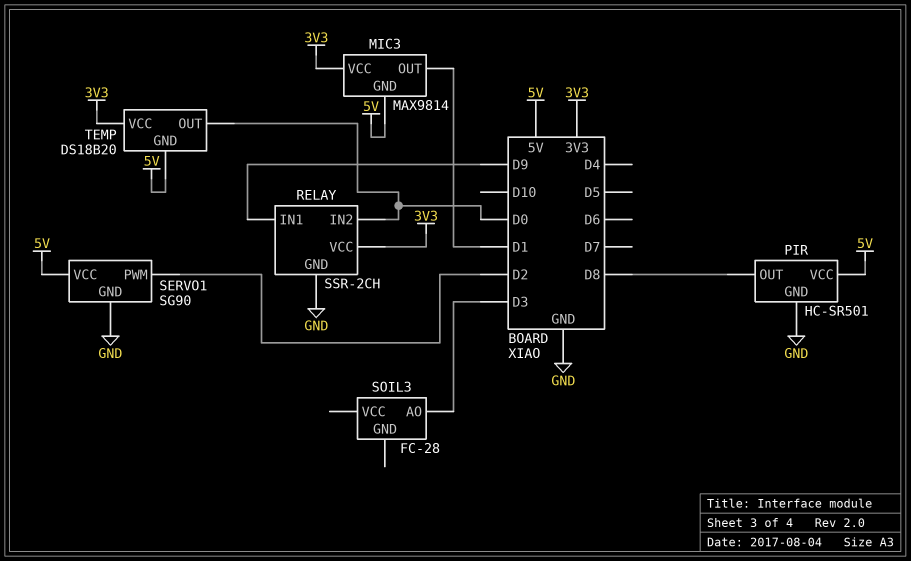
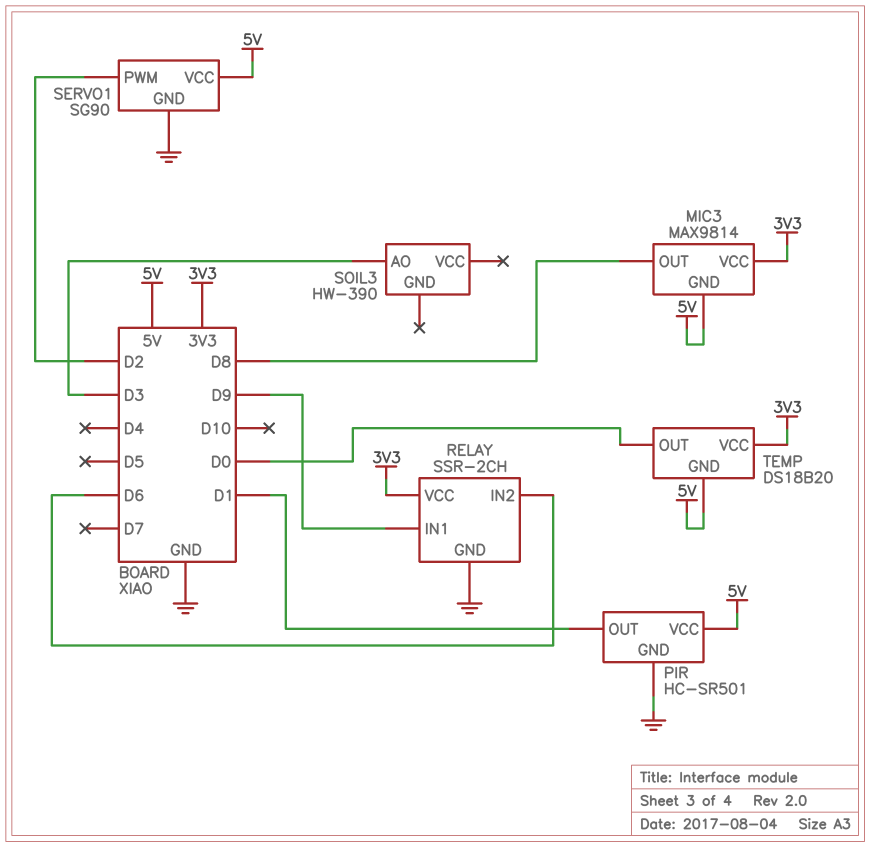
MIC3 pin OUT: D1 -> D8
PIR pin OUT: D8 -> D1
RELAY pin IN2: D0 -> D6
SOIL3: FC-28 -> HW-390

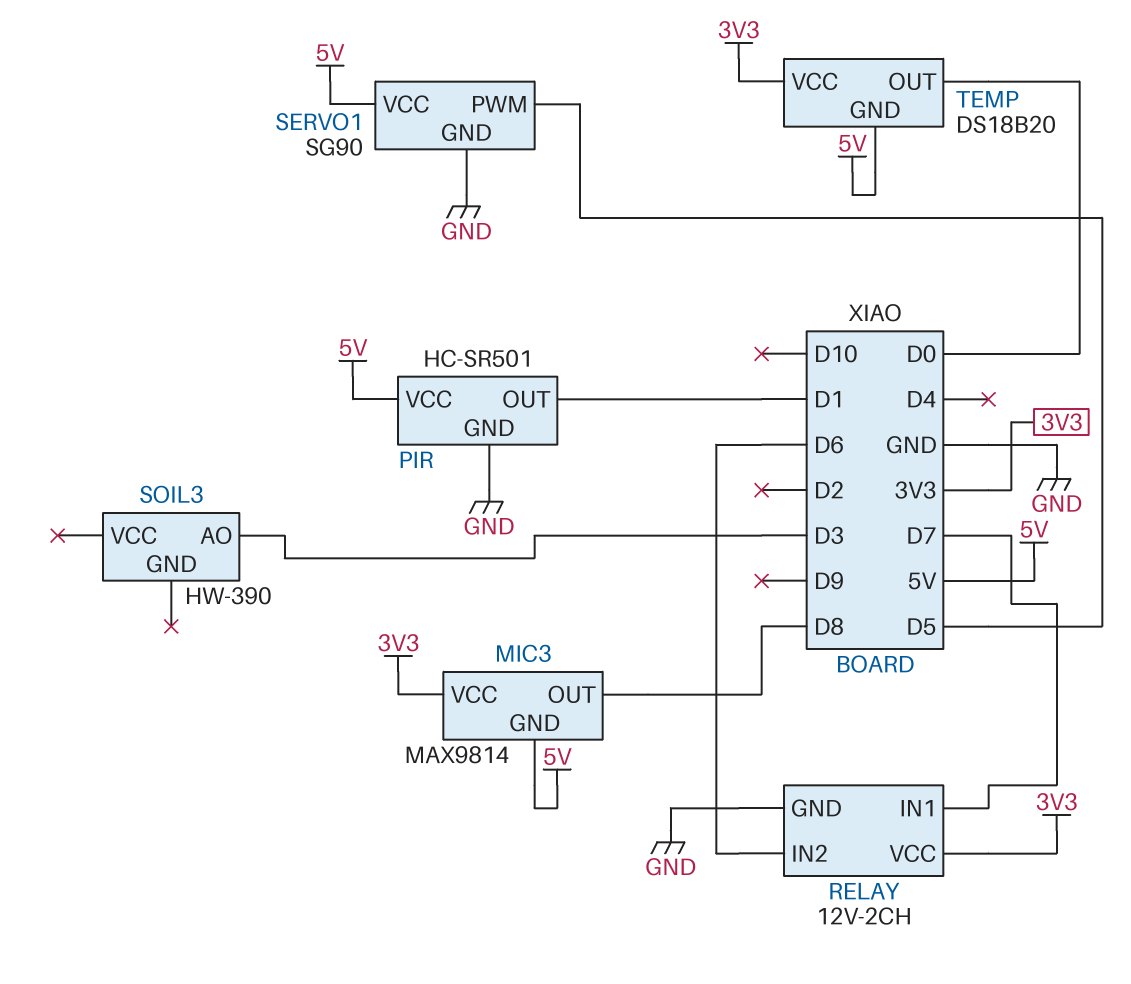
RELAY: SSR-2CH -> 12V-2CH
RELAY pin IN1: D9 -> D7
SERVO1 pin PWM: D2 -> D5

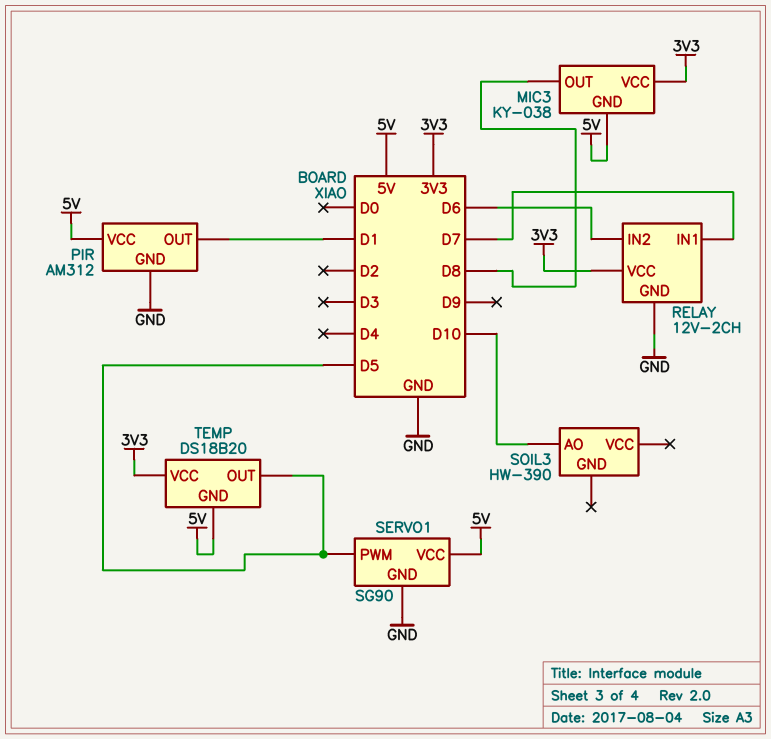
MIC3: MAX9814 -> KY-038
PIR: HC-SR501 -> AM312
SOIL3 pin AO: D3 -> D10
TEMP pin OUT: D0 -> D5

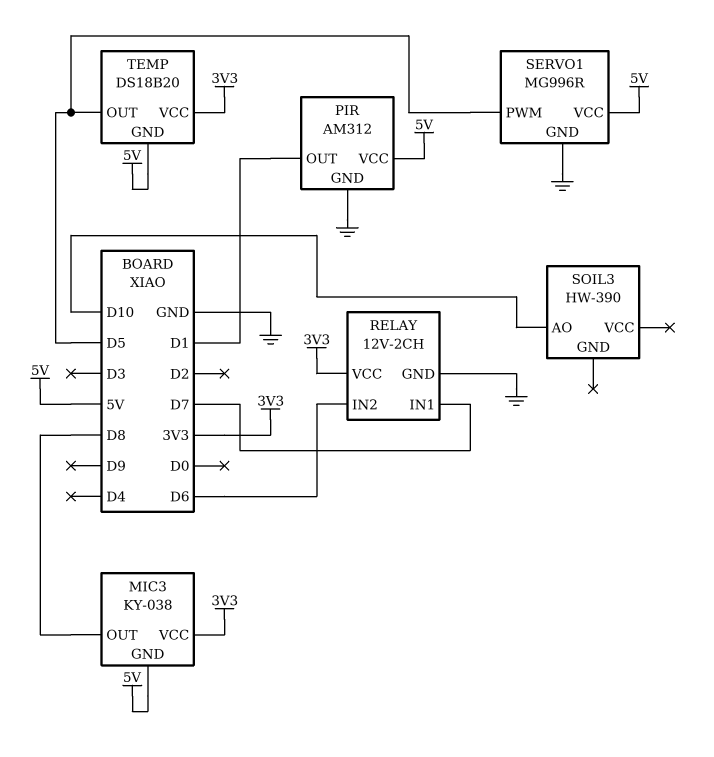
SERVO1: SG90 -> MG996R

